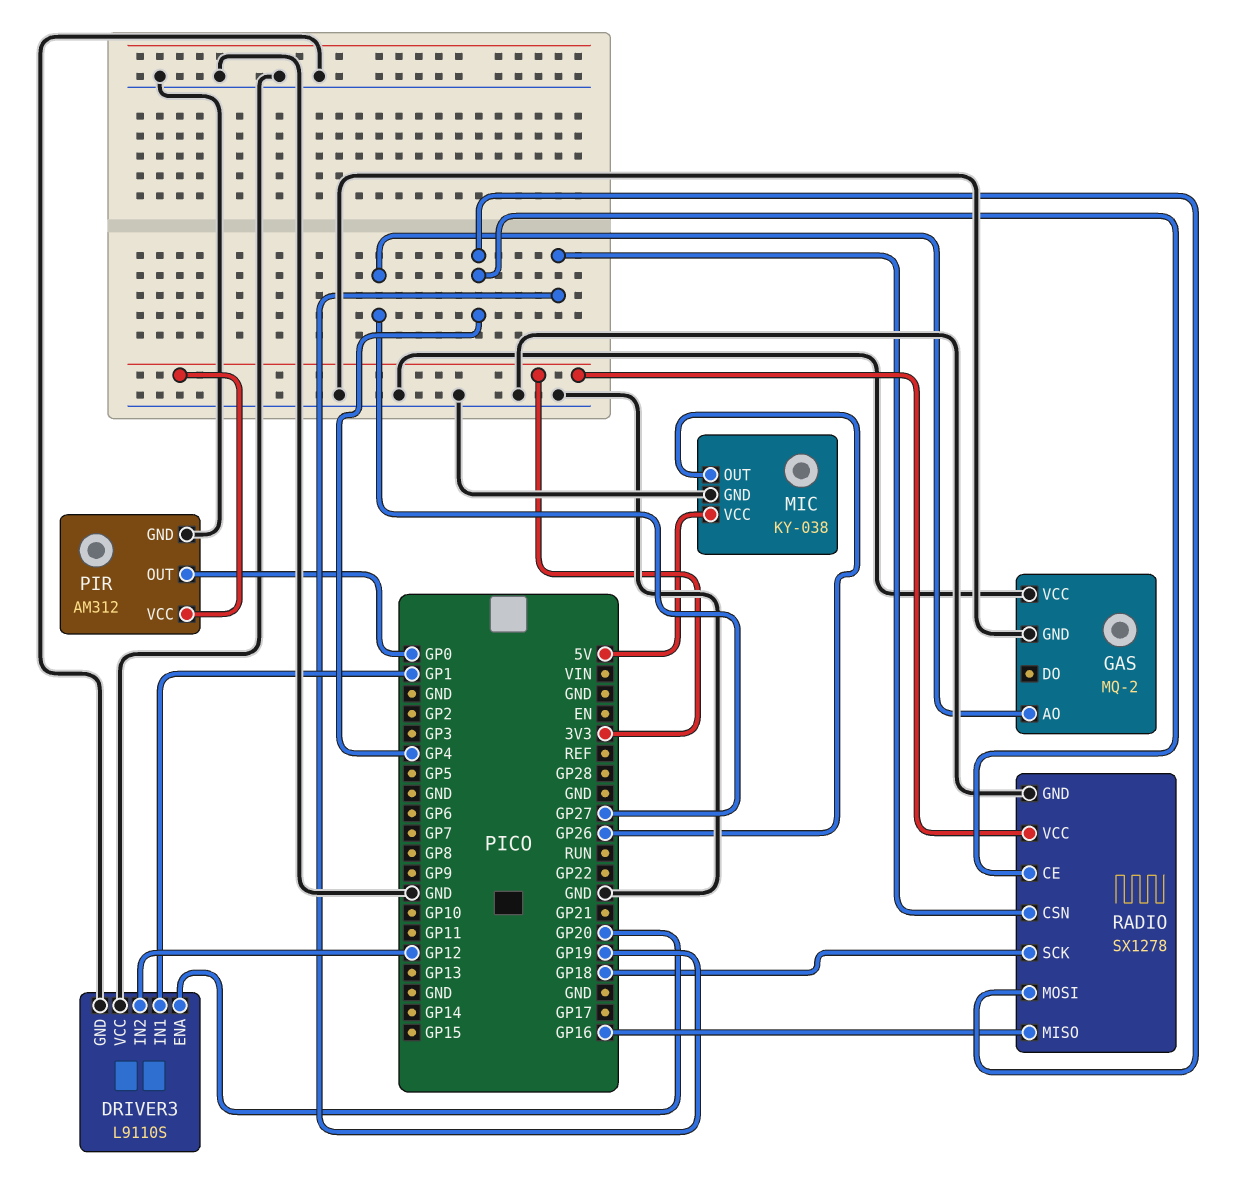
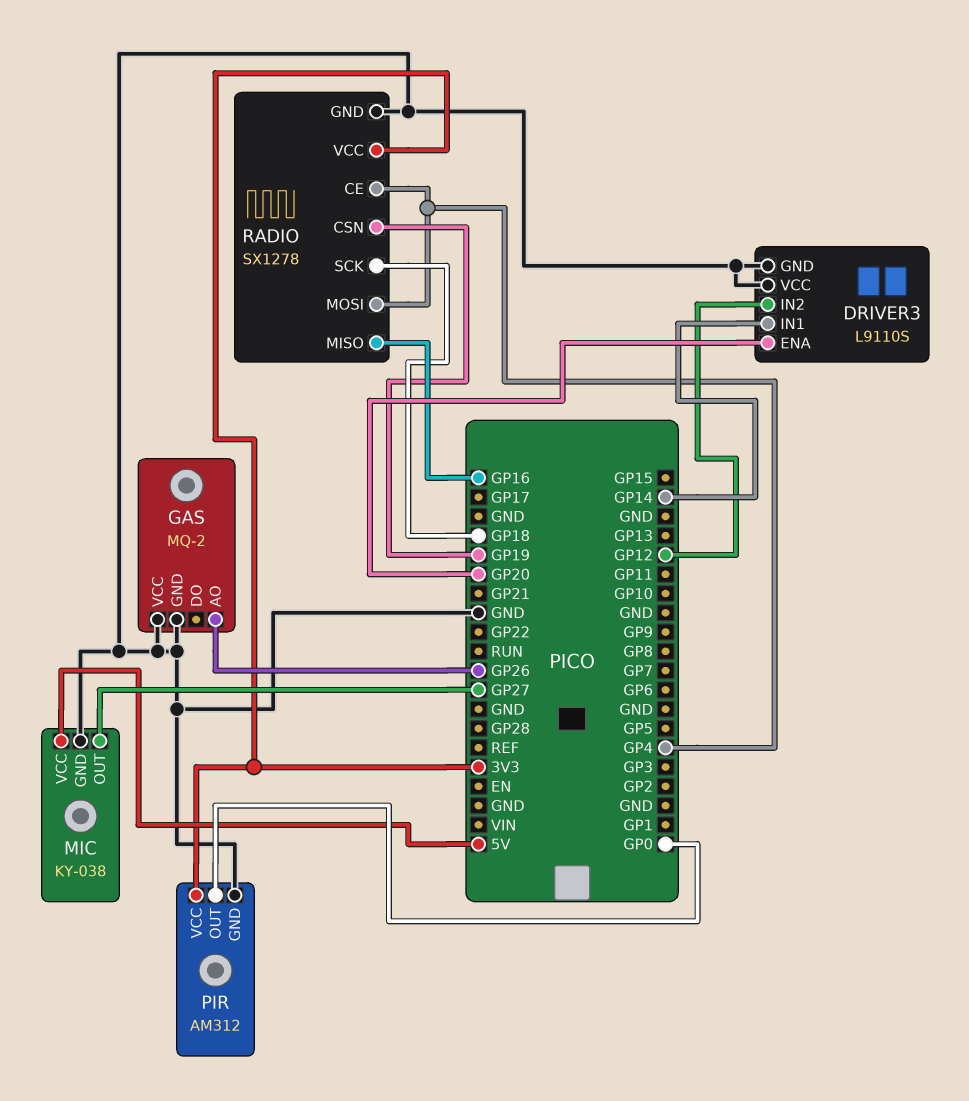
DRIVER3 pin IN1: GP1 -> GP14
GAS pin AO: GP27 -> GP26
MIC pin OUT: GP26 -> GP27

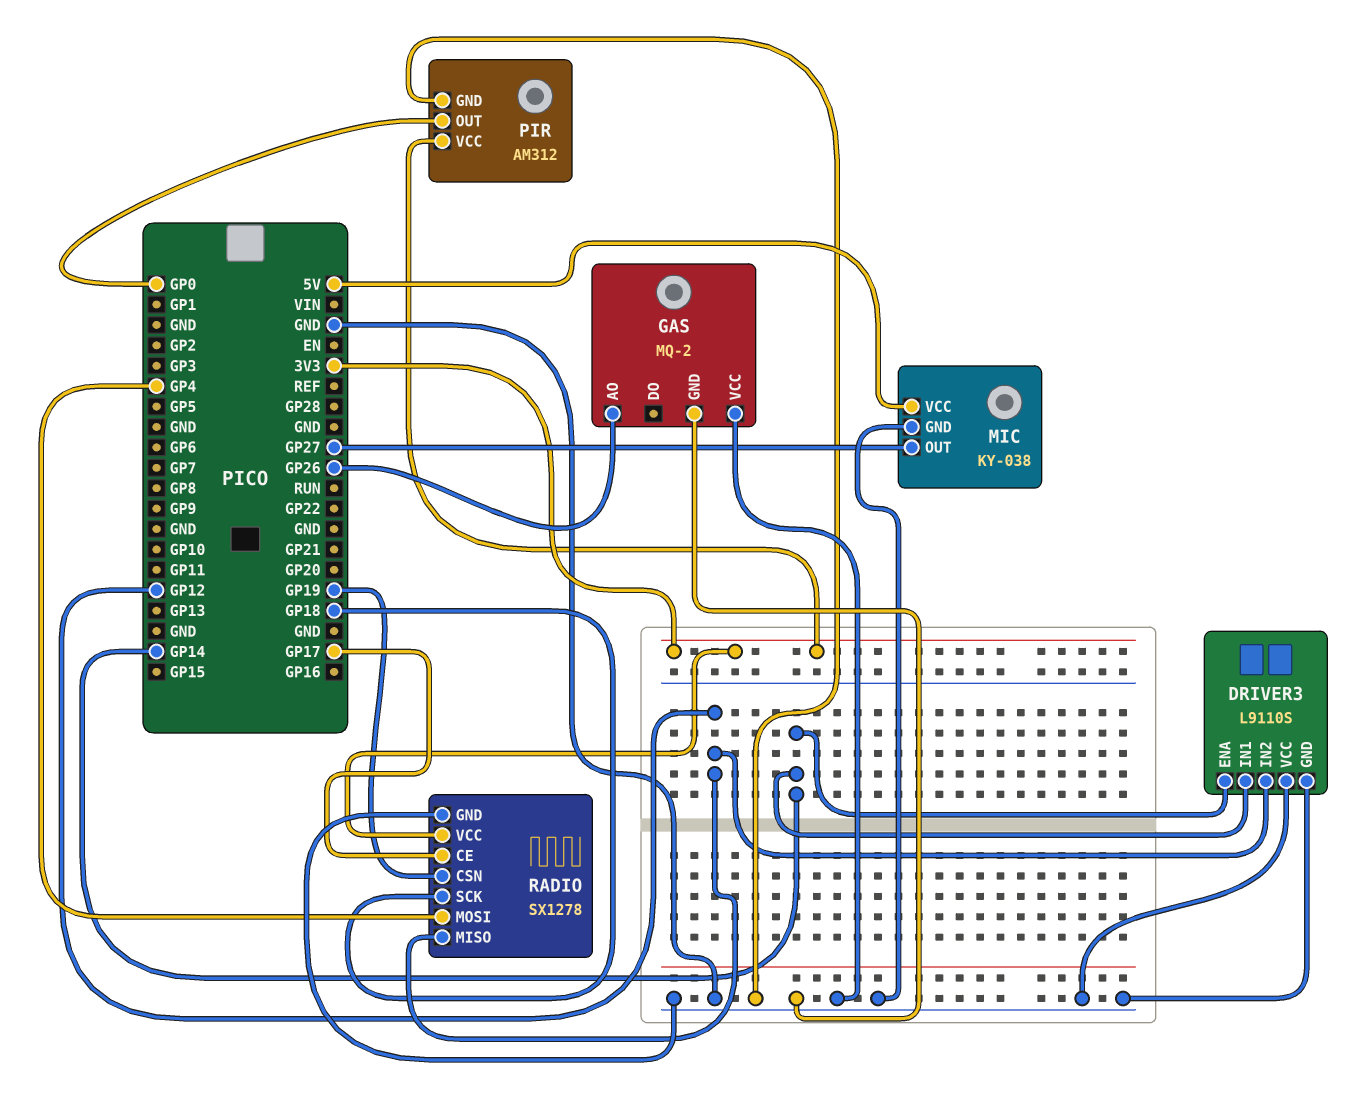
DRIVER3 pin ENA: GP20 -> GP14
RADIO pin CE: GP4 -> GP17
RADIO pin MISO: GP16 -> GP12

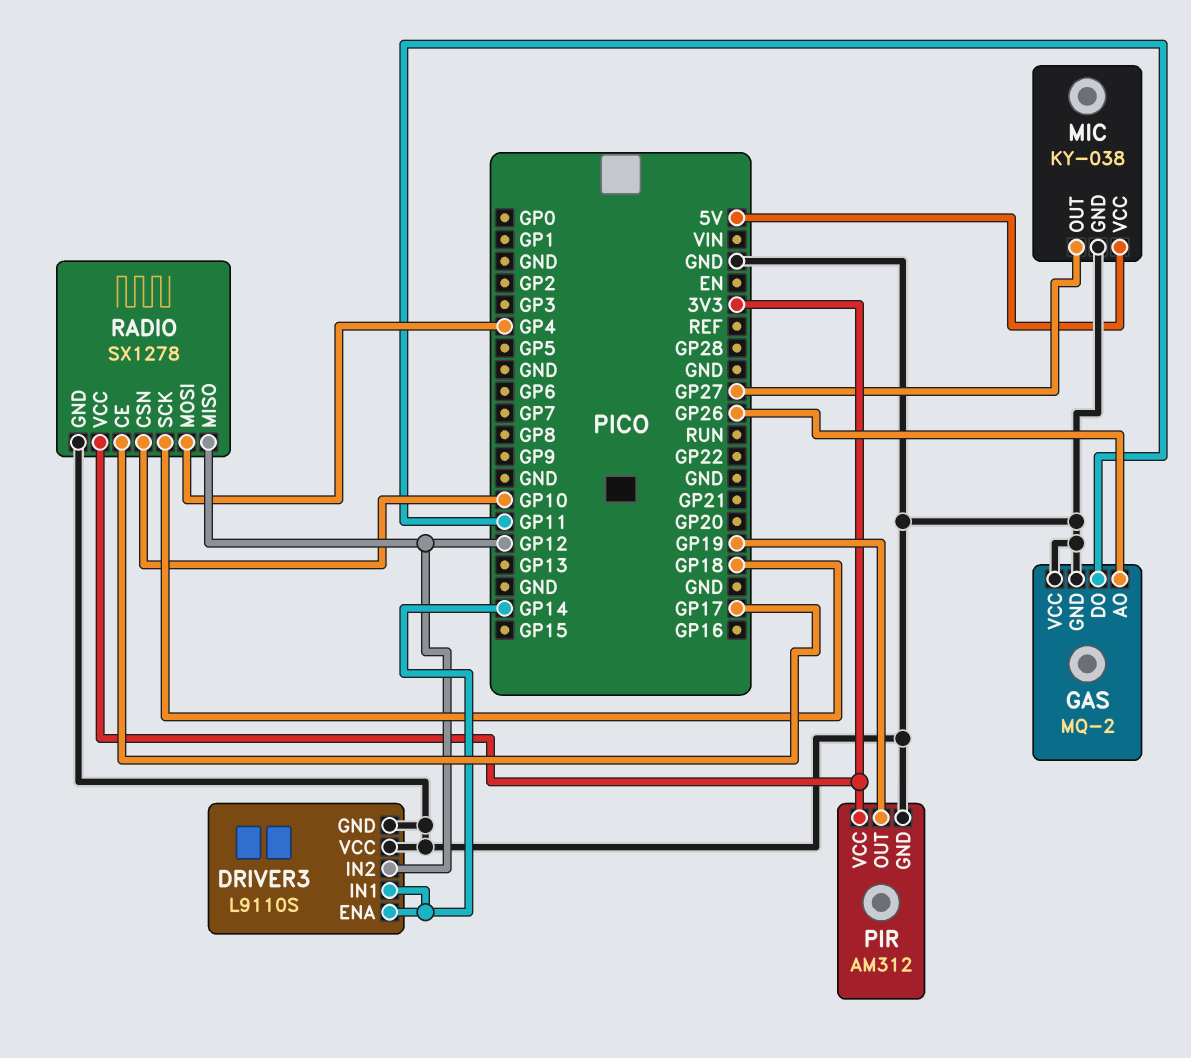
GAS pin DO: none -> GP11
PIR pin OUT: GP0 -> GP19
RADIO pin CSN: GP19 -> GP10

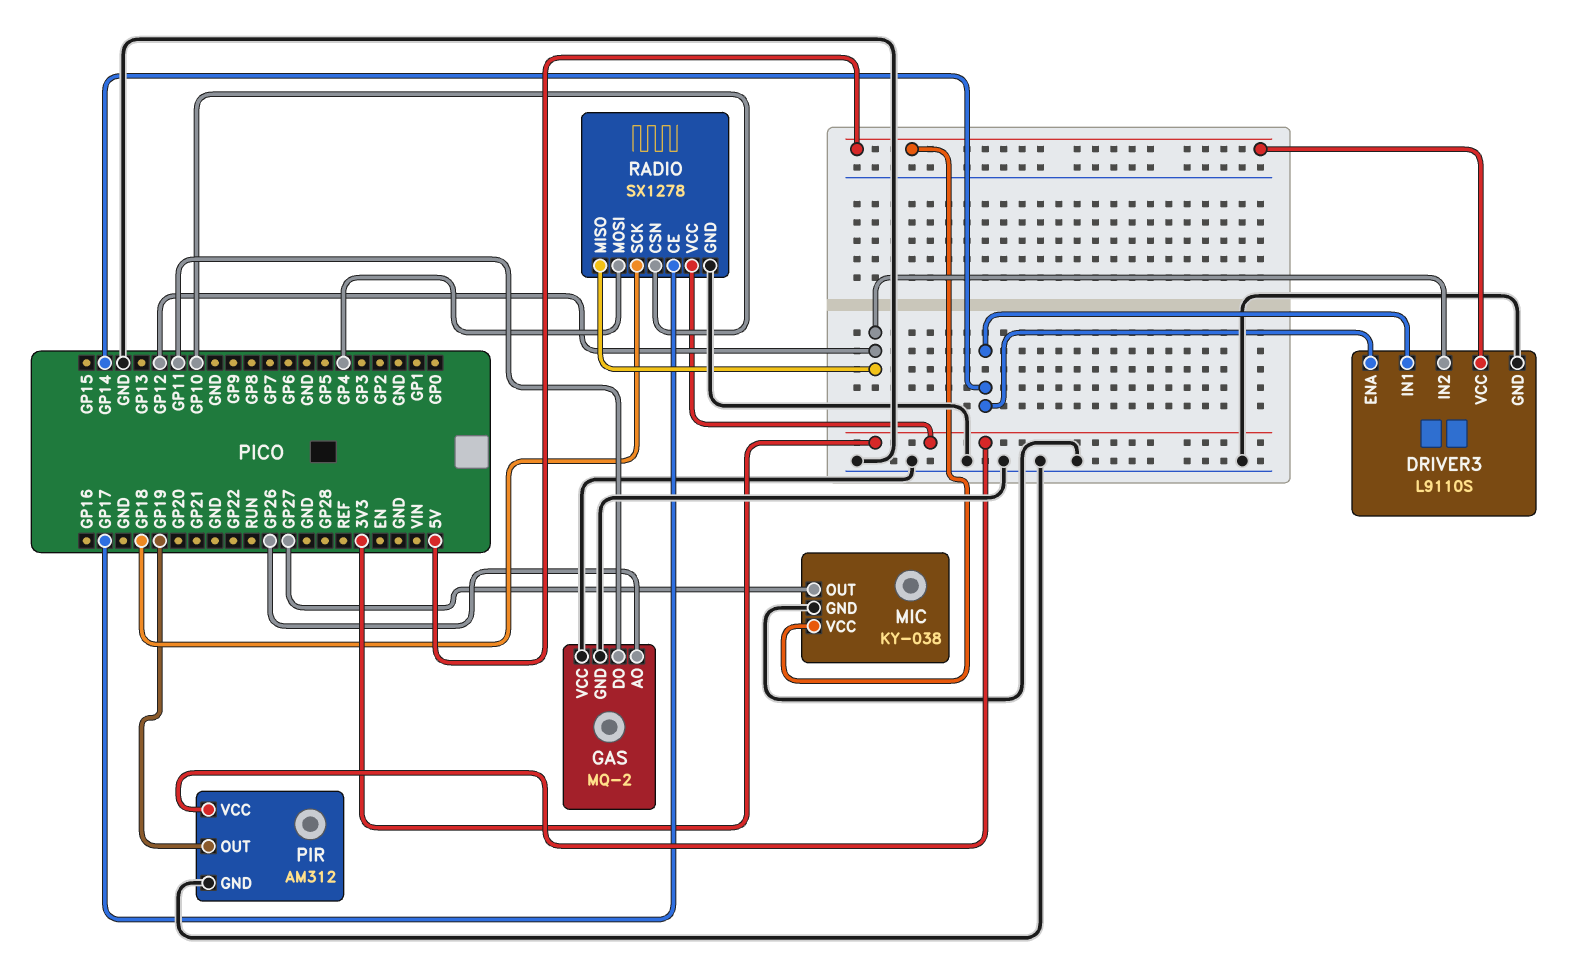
DRIVER3 pin VCC: GND -> 5V

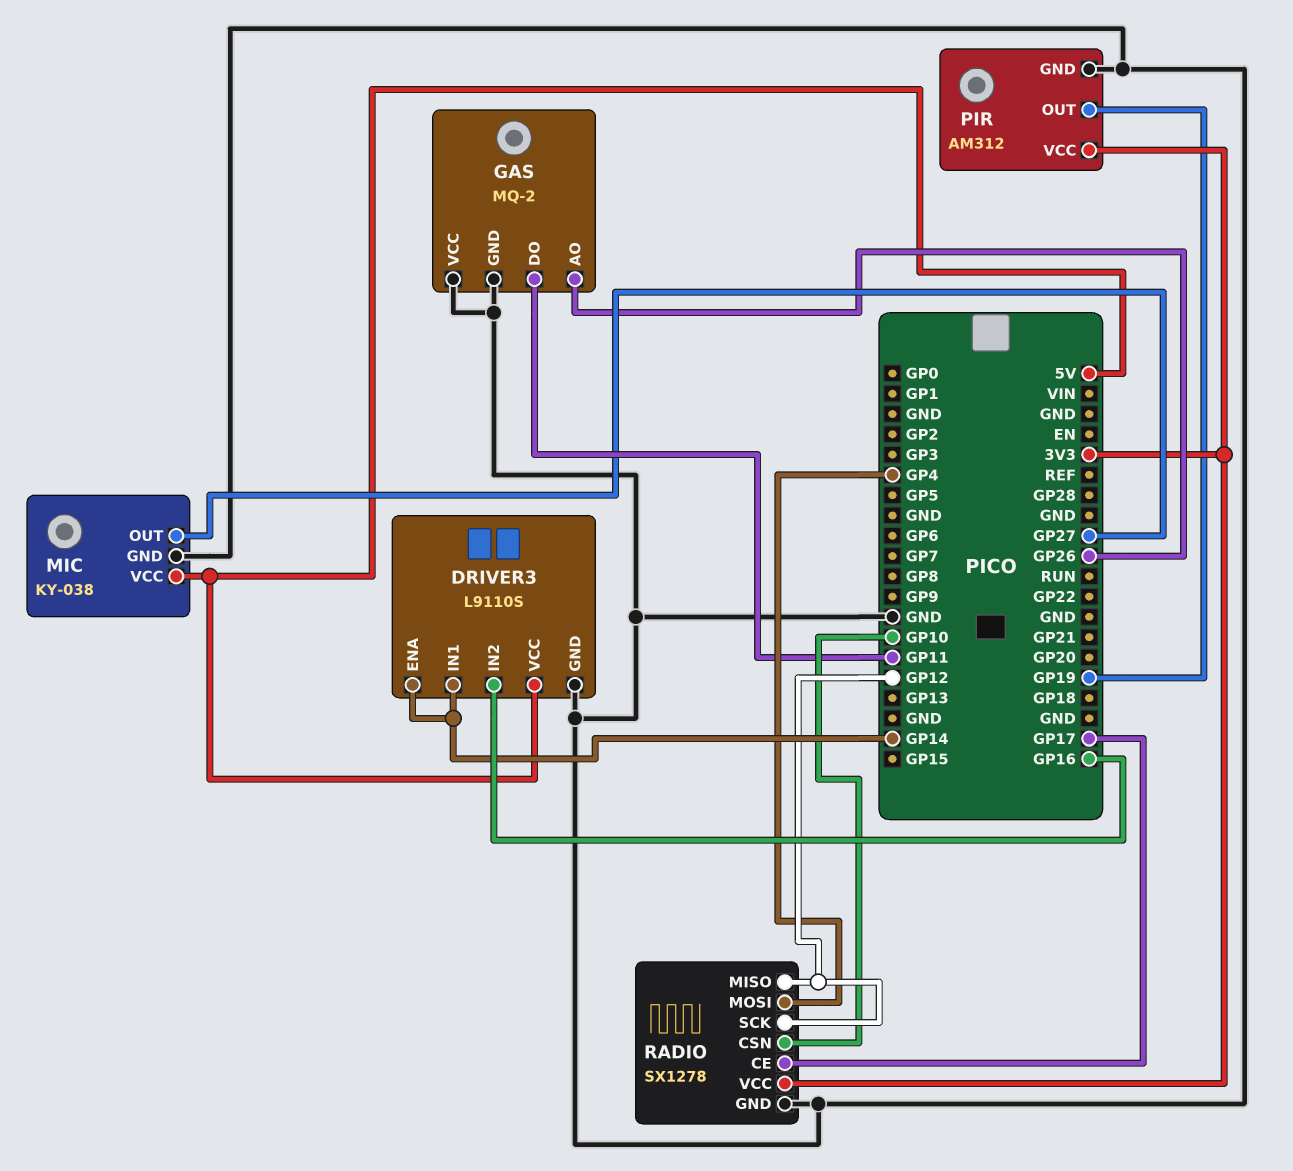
DRIVER3 pin IN2: GP12 -> GP16
RADIO pin SCK: GP18 -> GP12

